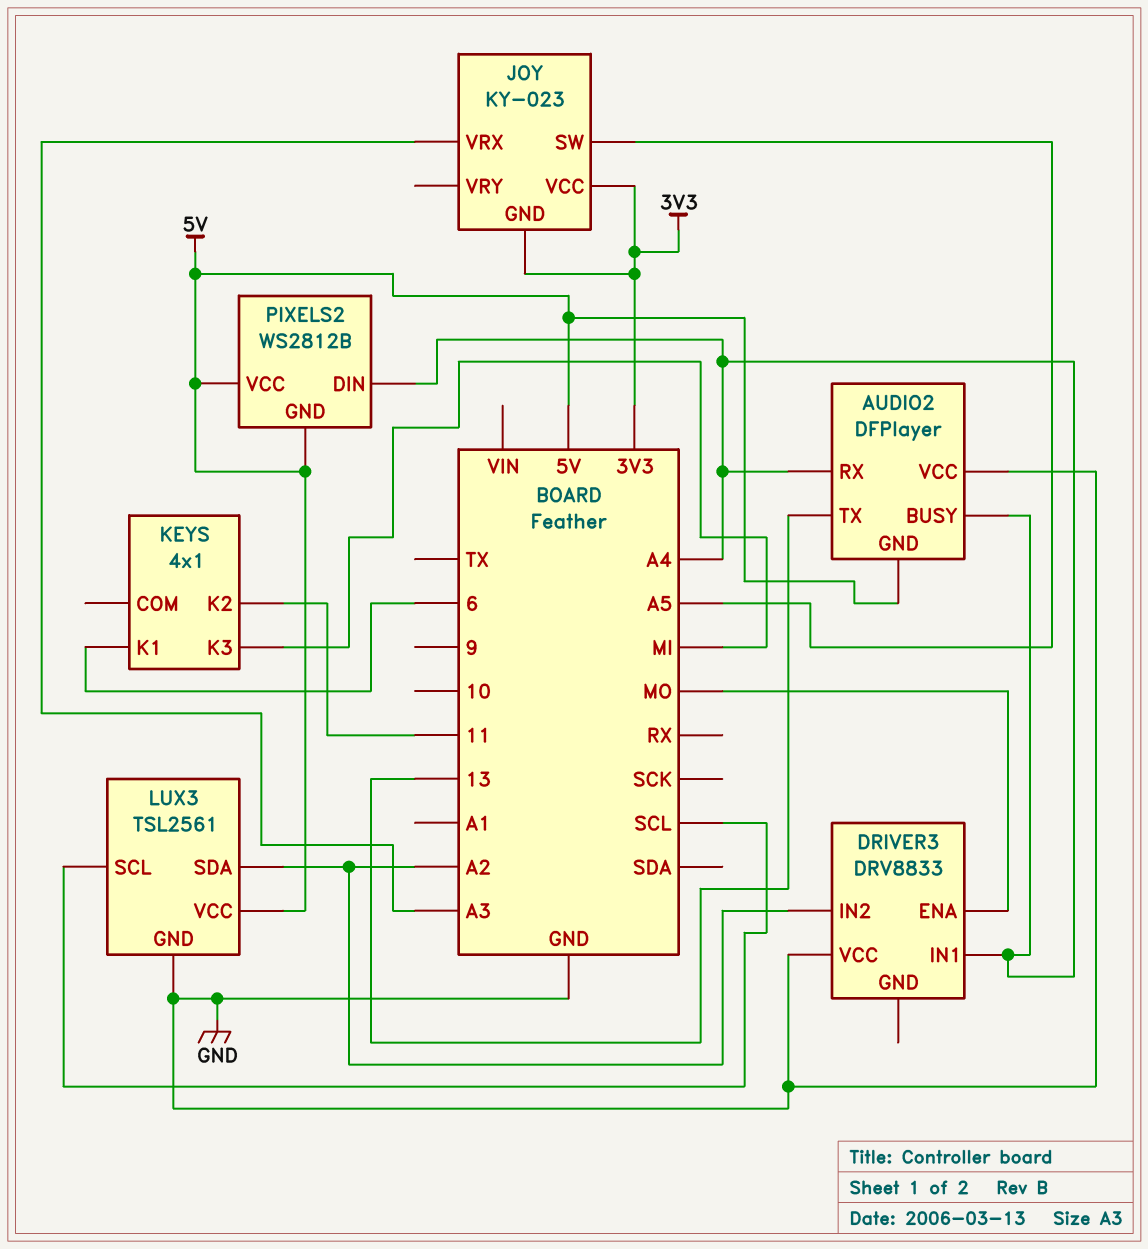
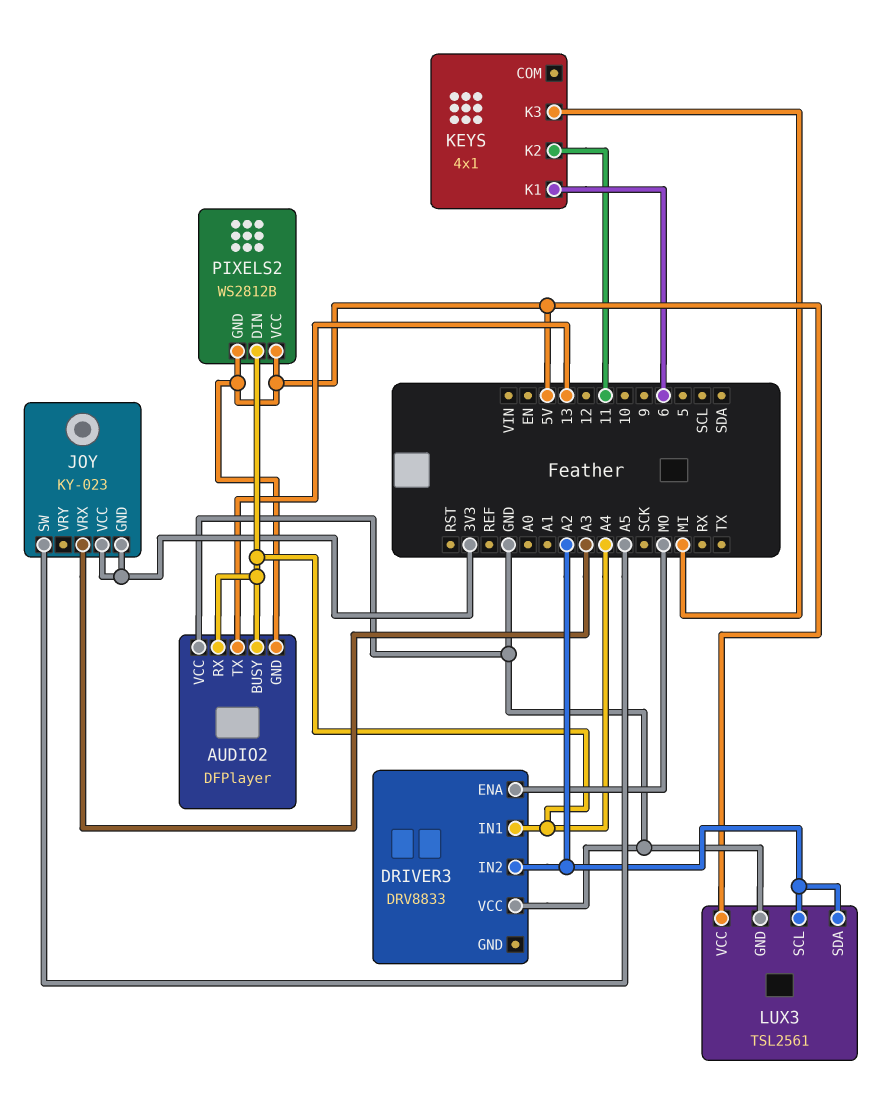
LUX3 pin SCL: SCL -> A2

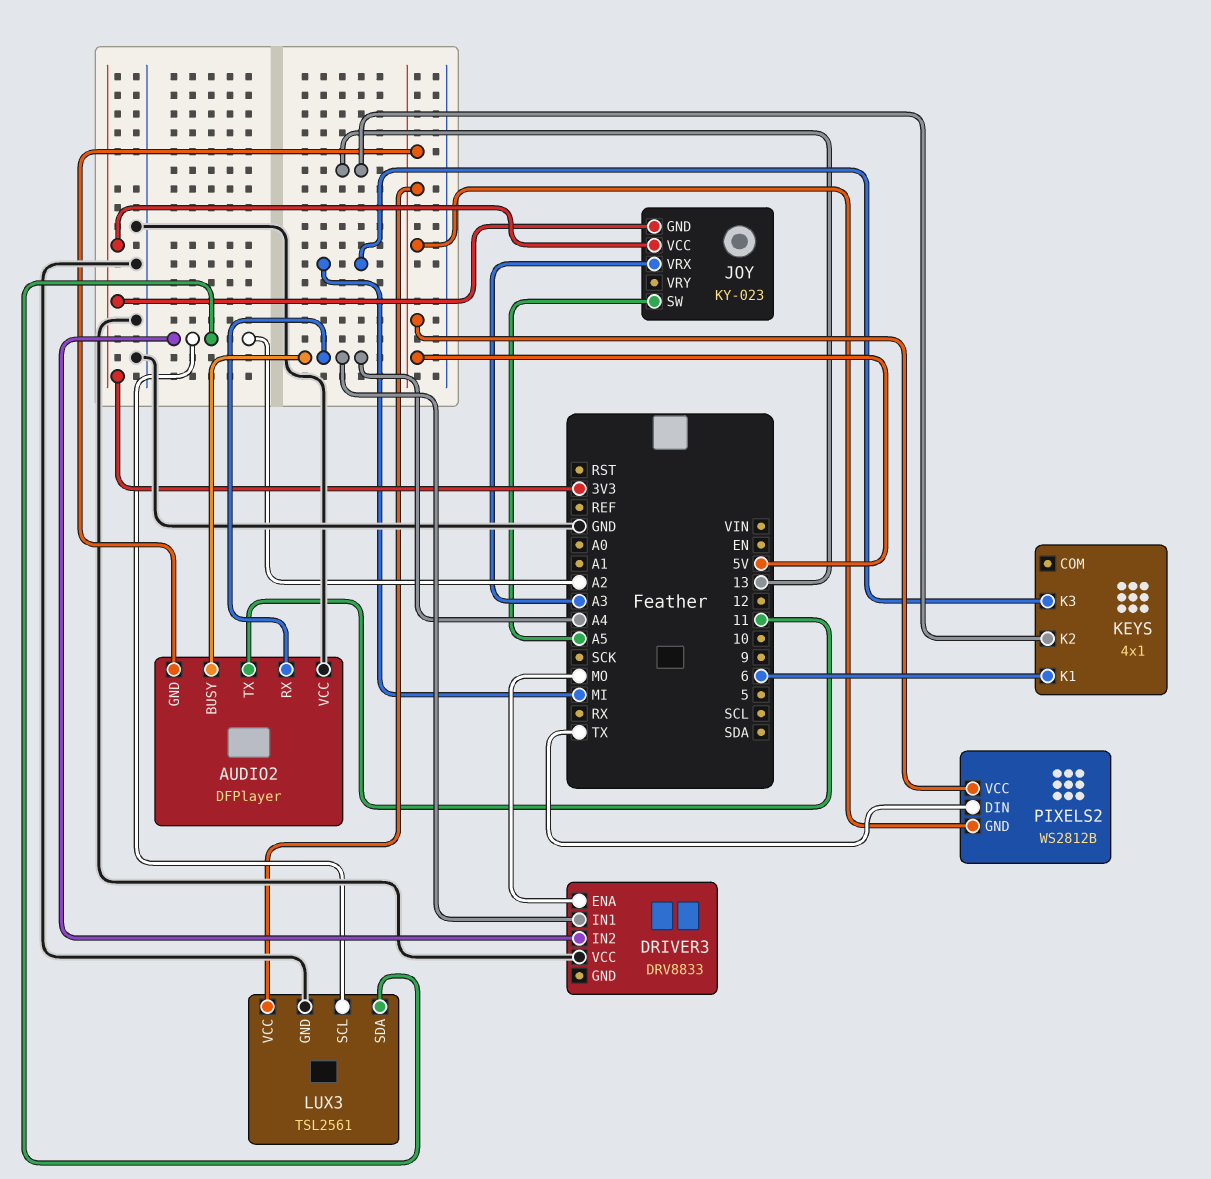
AUDIO2 pin TX: 13 -> 11
KEYS pin K2: 11 -> 13
PIXELS2 pin DIN: A4 -> TX

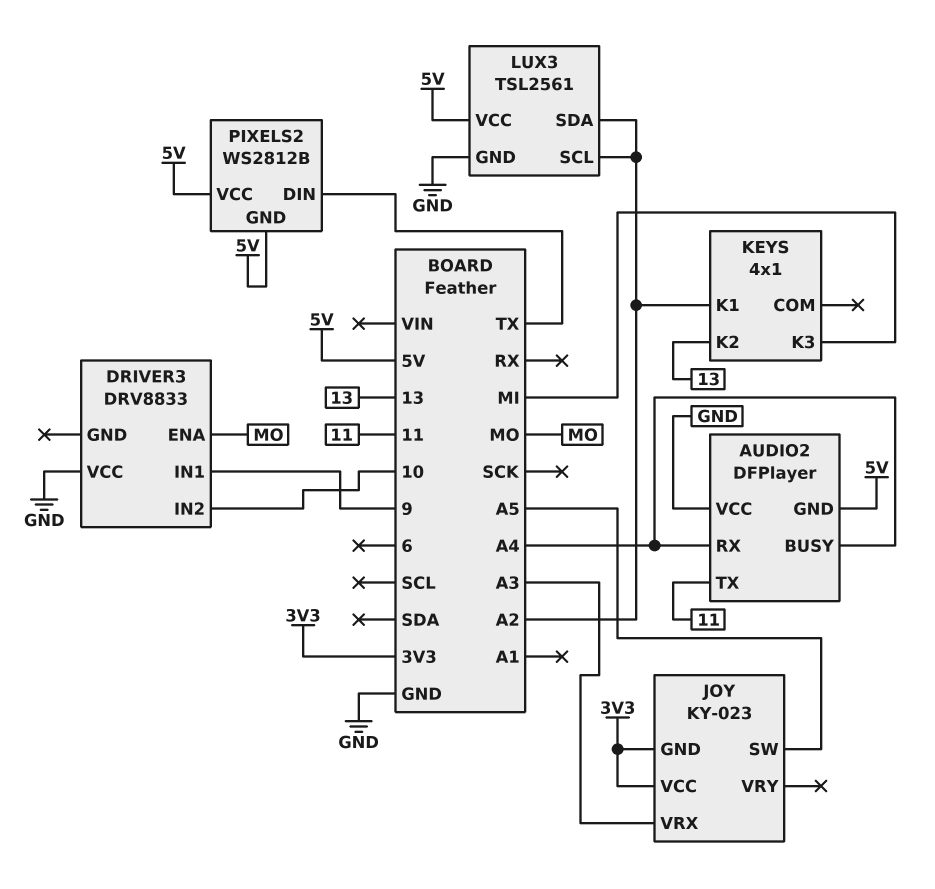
DRIVER3 pin IN1: A4 -> 9
DRIVER3 pin IN2: A2 -> 10
KEYS pin K1: 6 -> A2

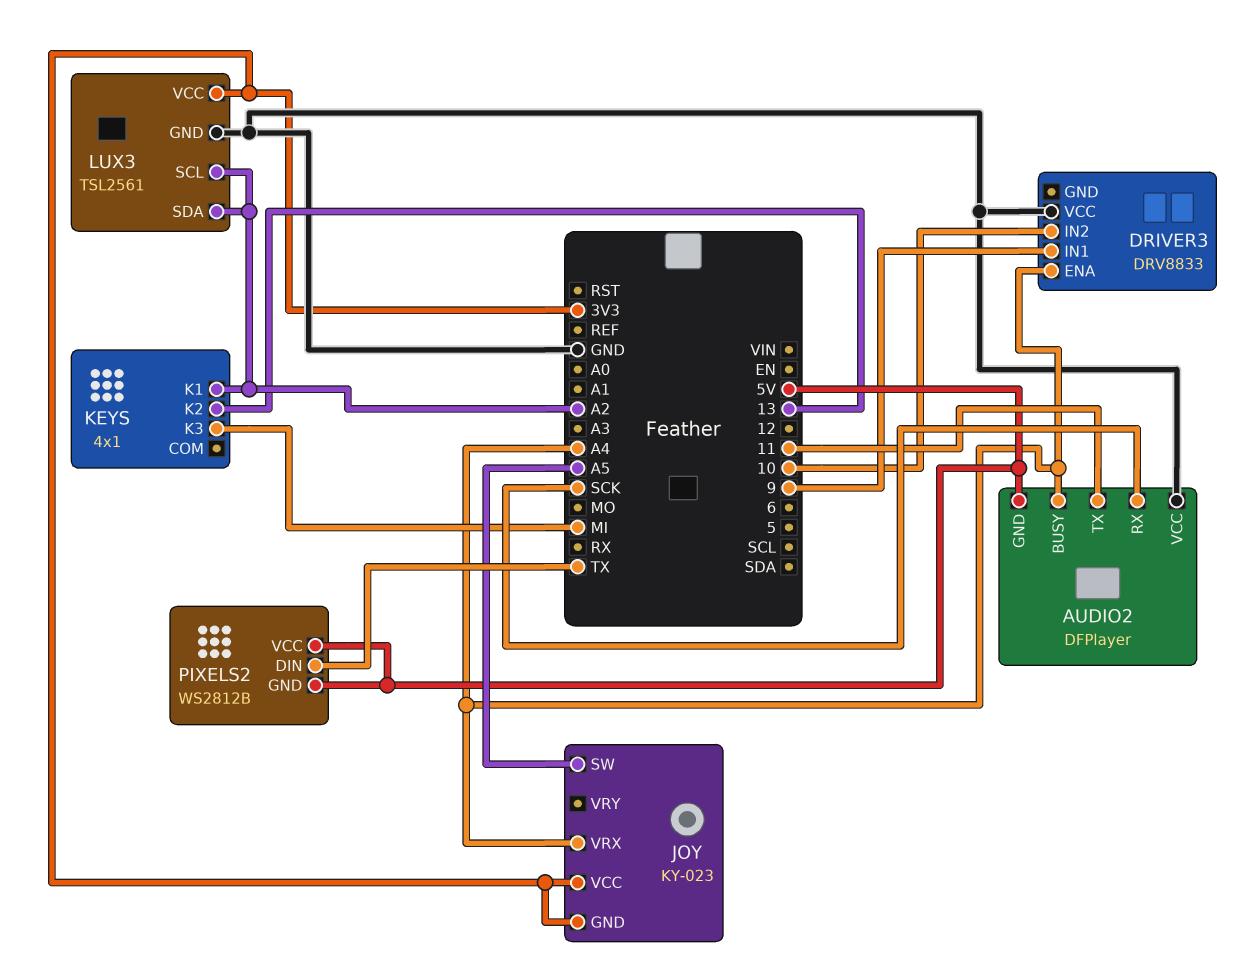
AUDIO2 pin RX: A4 -> SCK
DRIVER3 pin ENA: MO -> A4
JOY pin VRX: A3 -> A4
LUX3 pin VCC: 5V -> 3V3

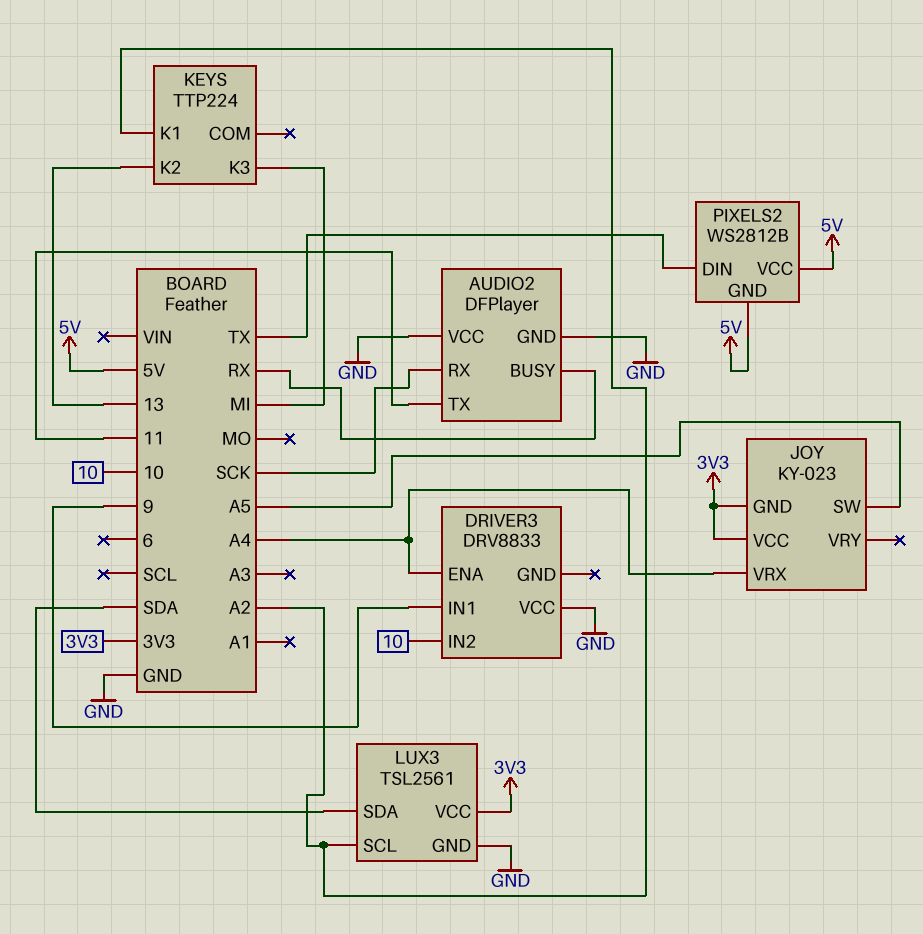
AUDIO2 pin BUSY: A4 -> RX
AUDIO2 pin GND: 5V -> GND
KEYS: 4x1 -> TTP224
LUX3 pin SDA: A2 -> SDA

